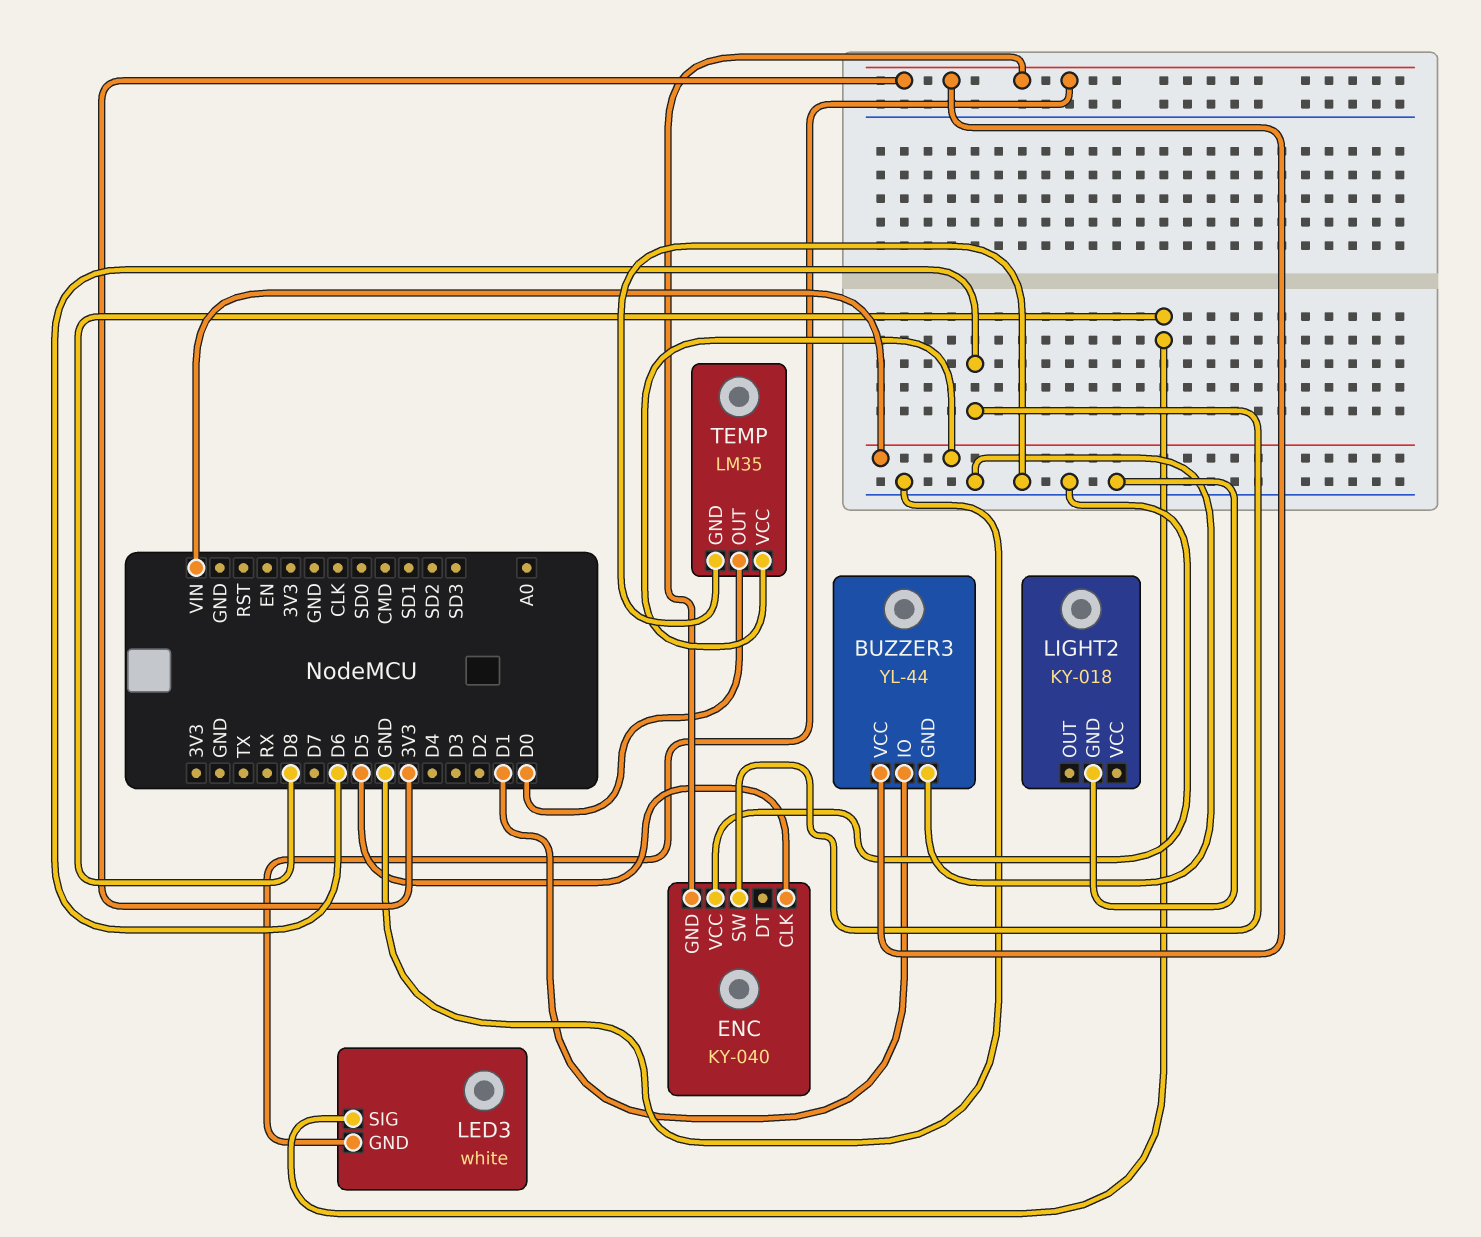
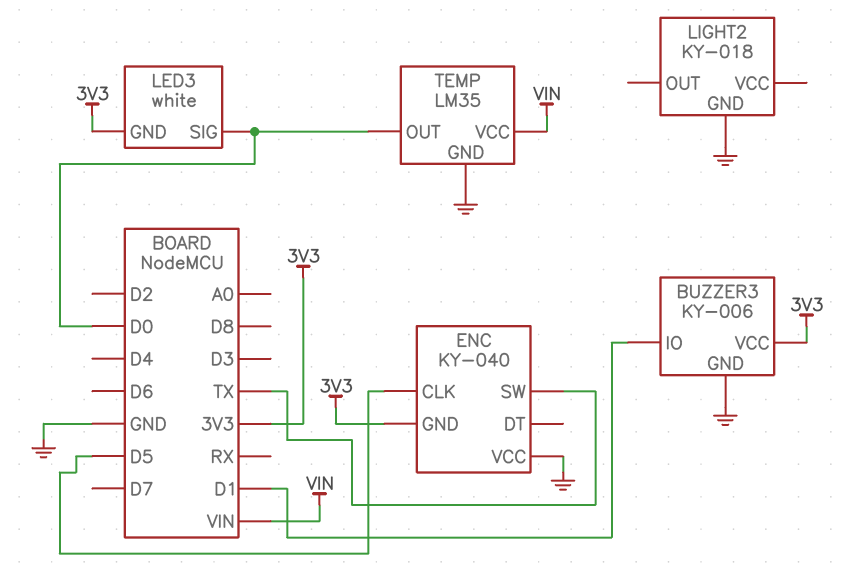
BUZZER3: YL-44 -> KY-006
ENC pin SW: D6 -> TX
LED3 pin SIG: D8 -> D0

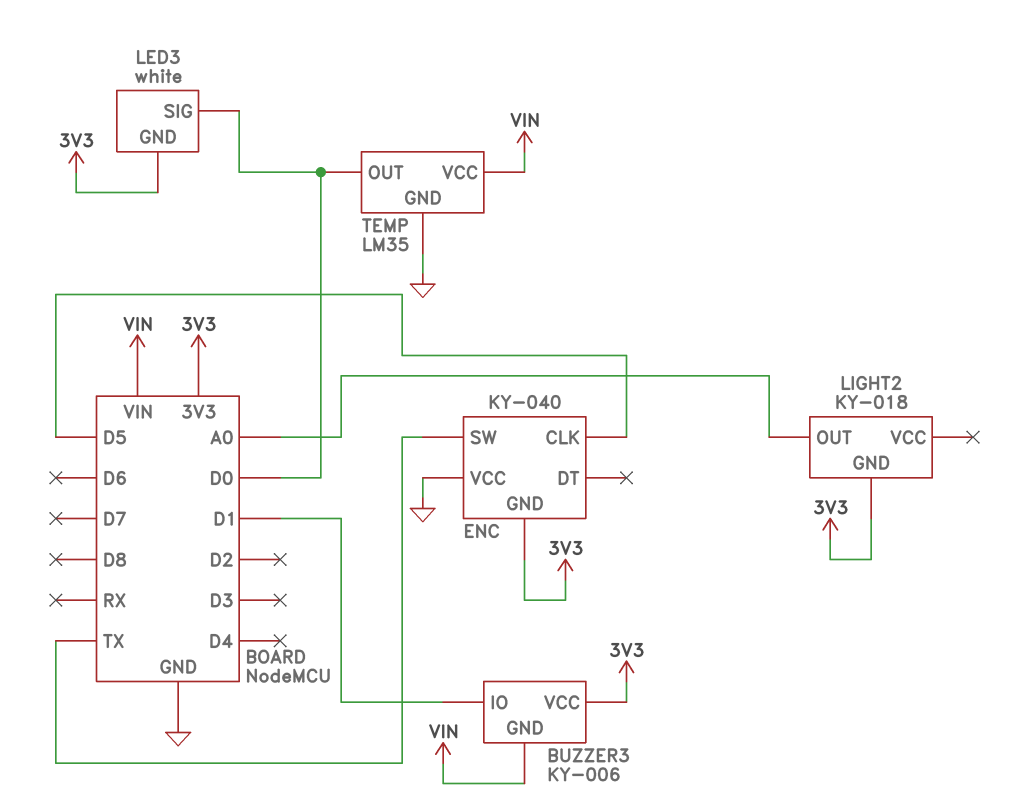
BUZZER3 pin GND: GND -> VIN
LIGHT2 pin GND: GND -> 3V3
LIGHT2 pin OUT: none -> A0

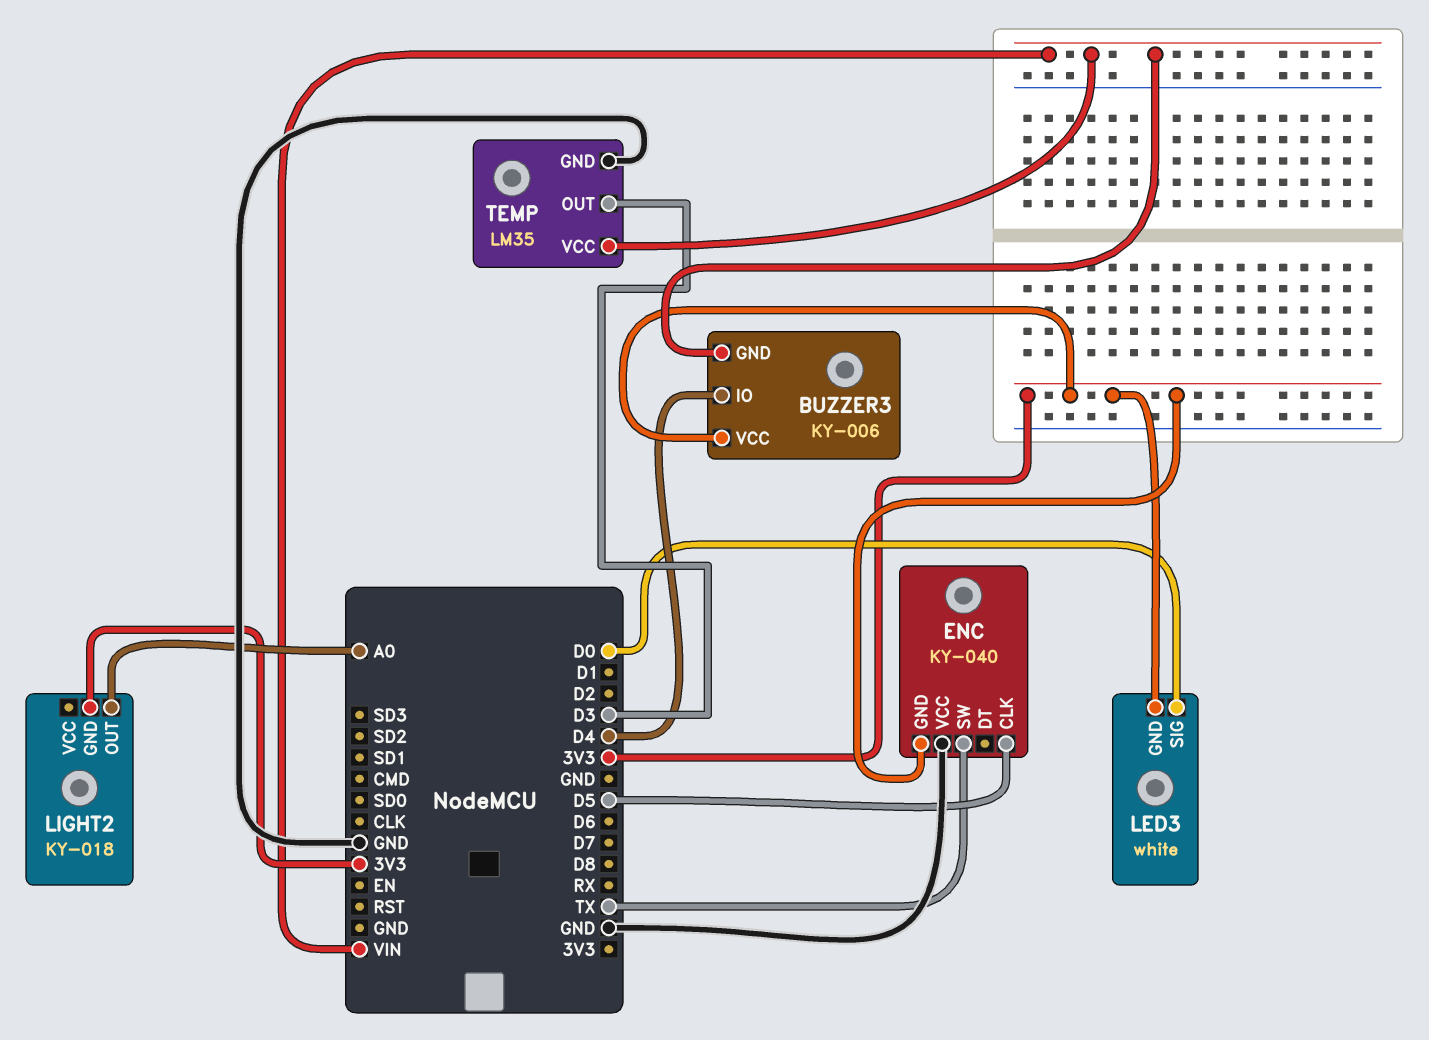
BUZZER3 pin IO: D1 -> D4
TEMP pin OUT: D0 -> D3

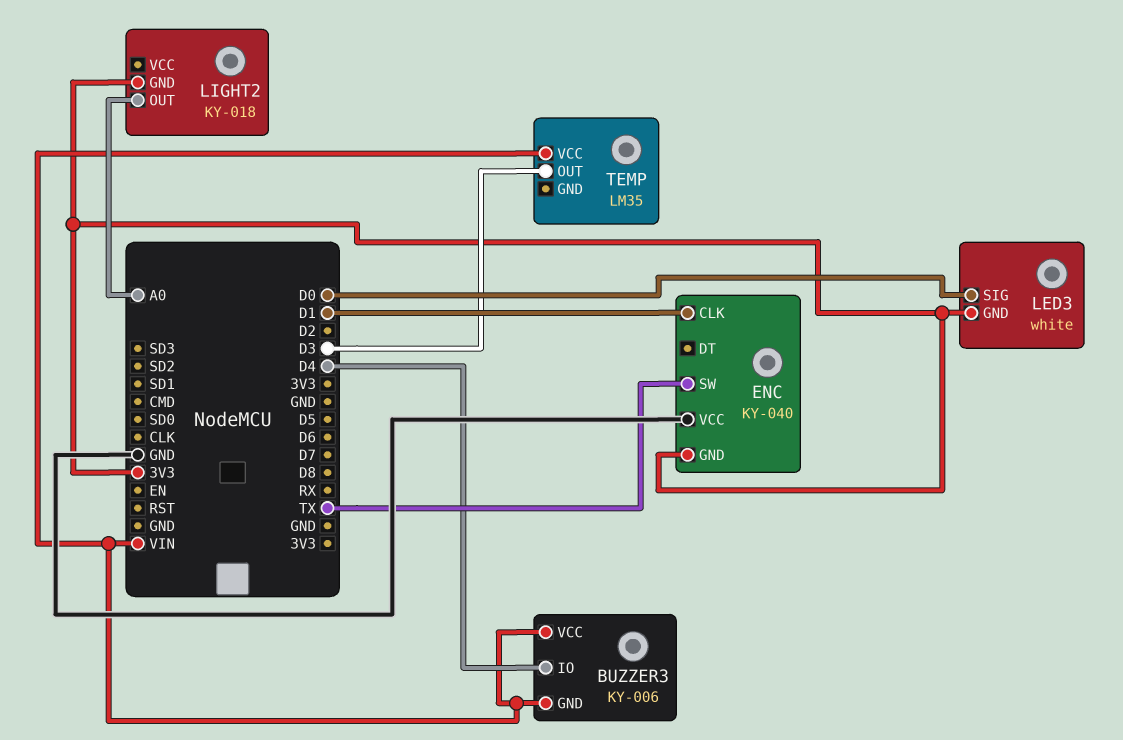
BUZZER3 pin VCC: 3V3 -> VIN
ENC pin CLK: D5 -> D1
TEMP pin GND: GND -> none

